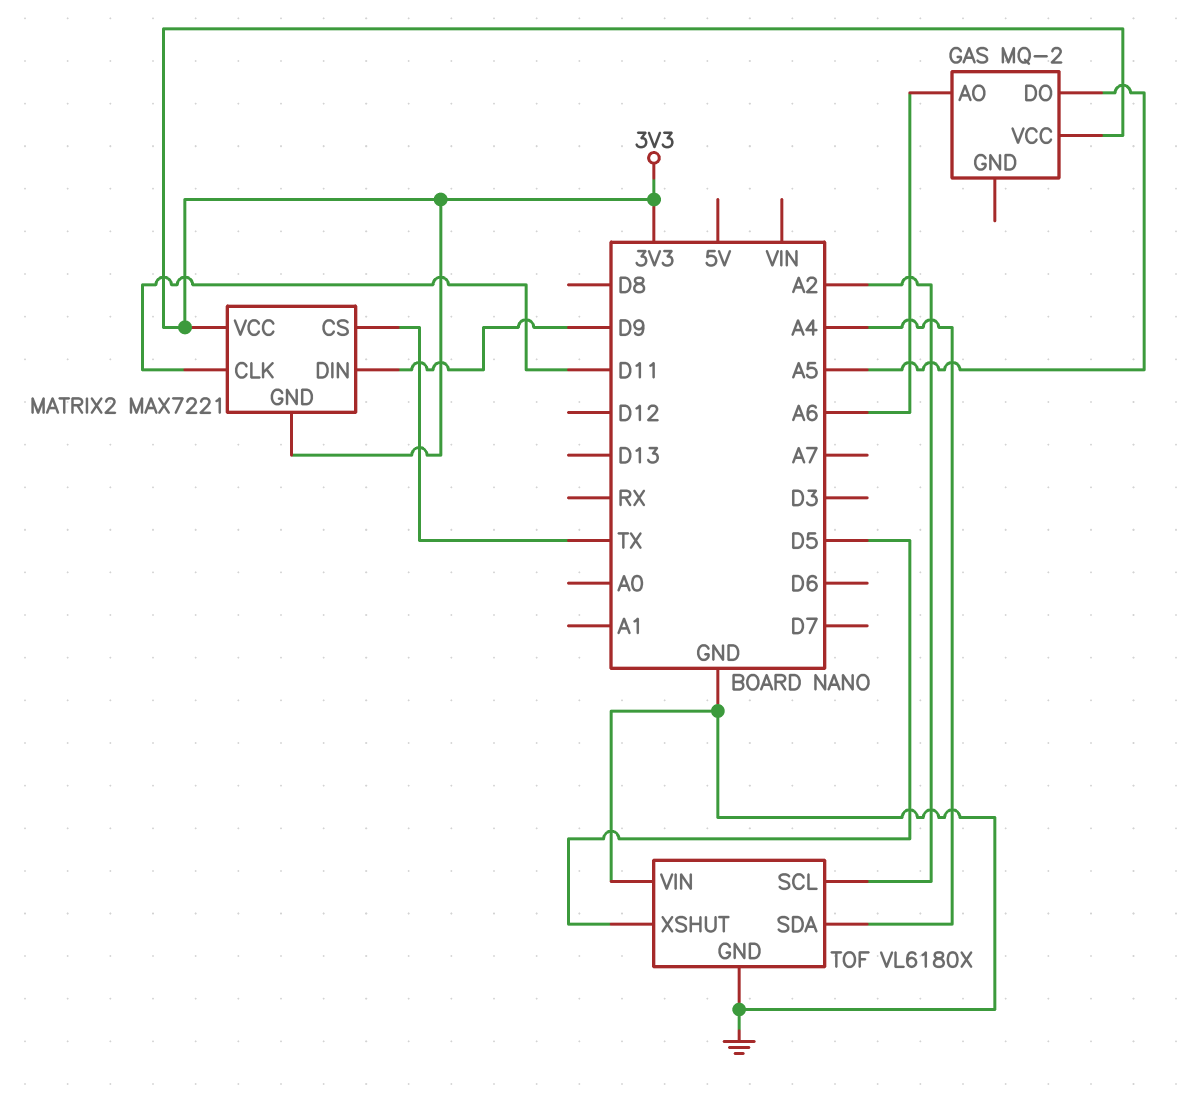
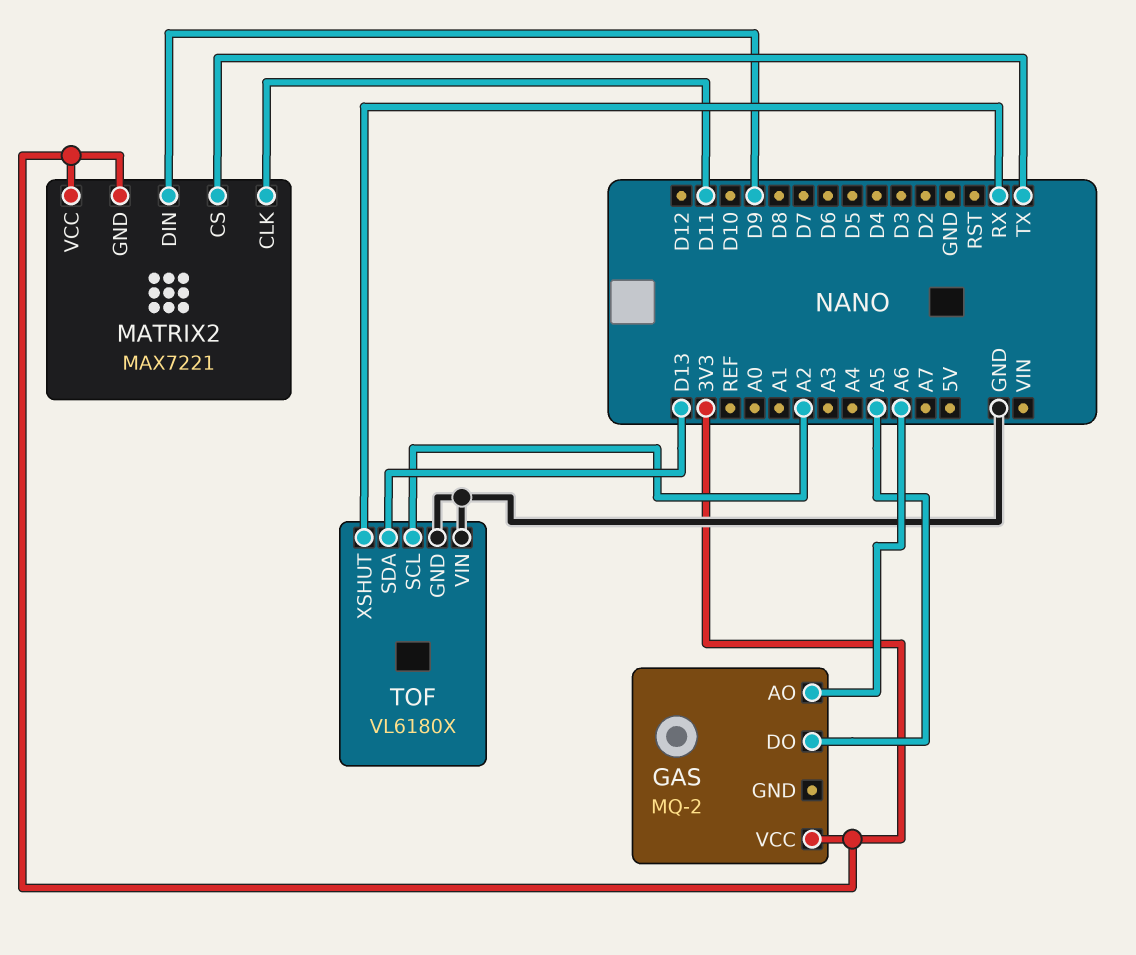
TOF pin SDA: A4 -> D13
TOF pin XSHUT: D5 -> RX

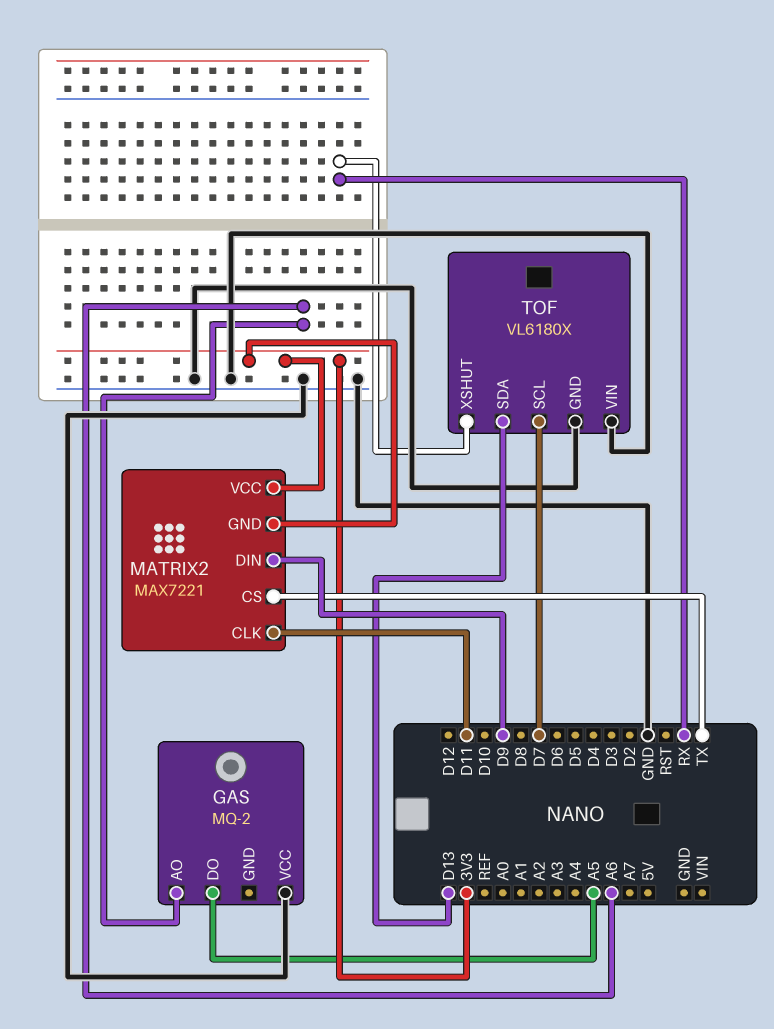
GAS pin VCC: 3V3 -> GND
TOF pin SCL: A2 -> D7

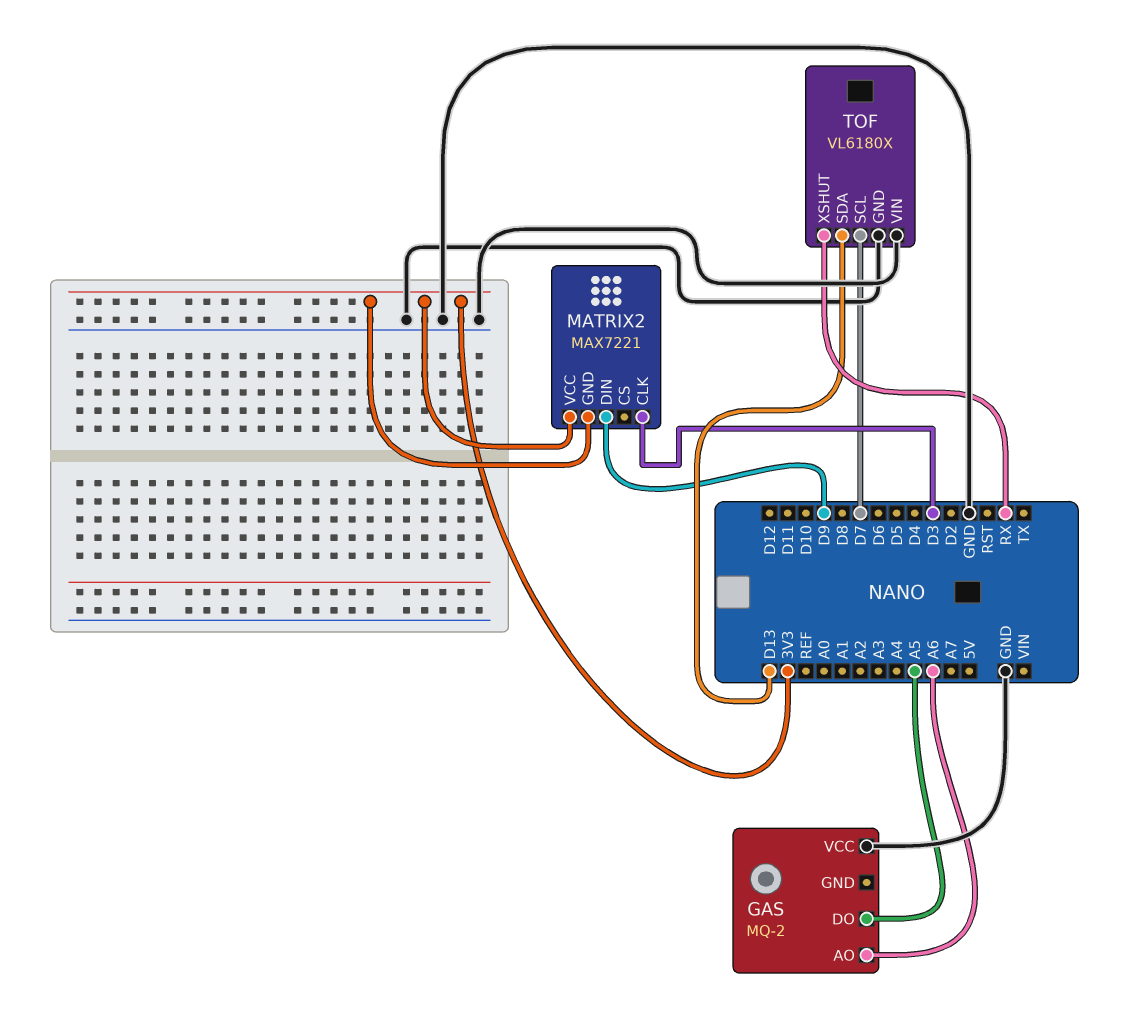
MATRIX2 pin CLK: D11 -> D3
MATRIX2 pin CS: TX -> none

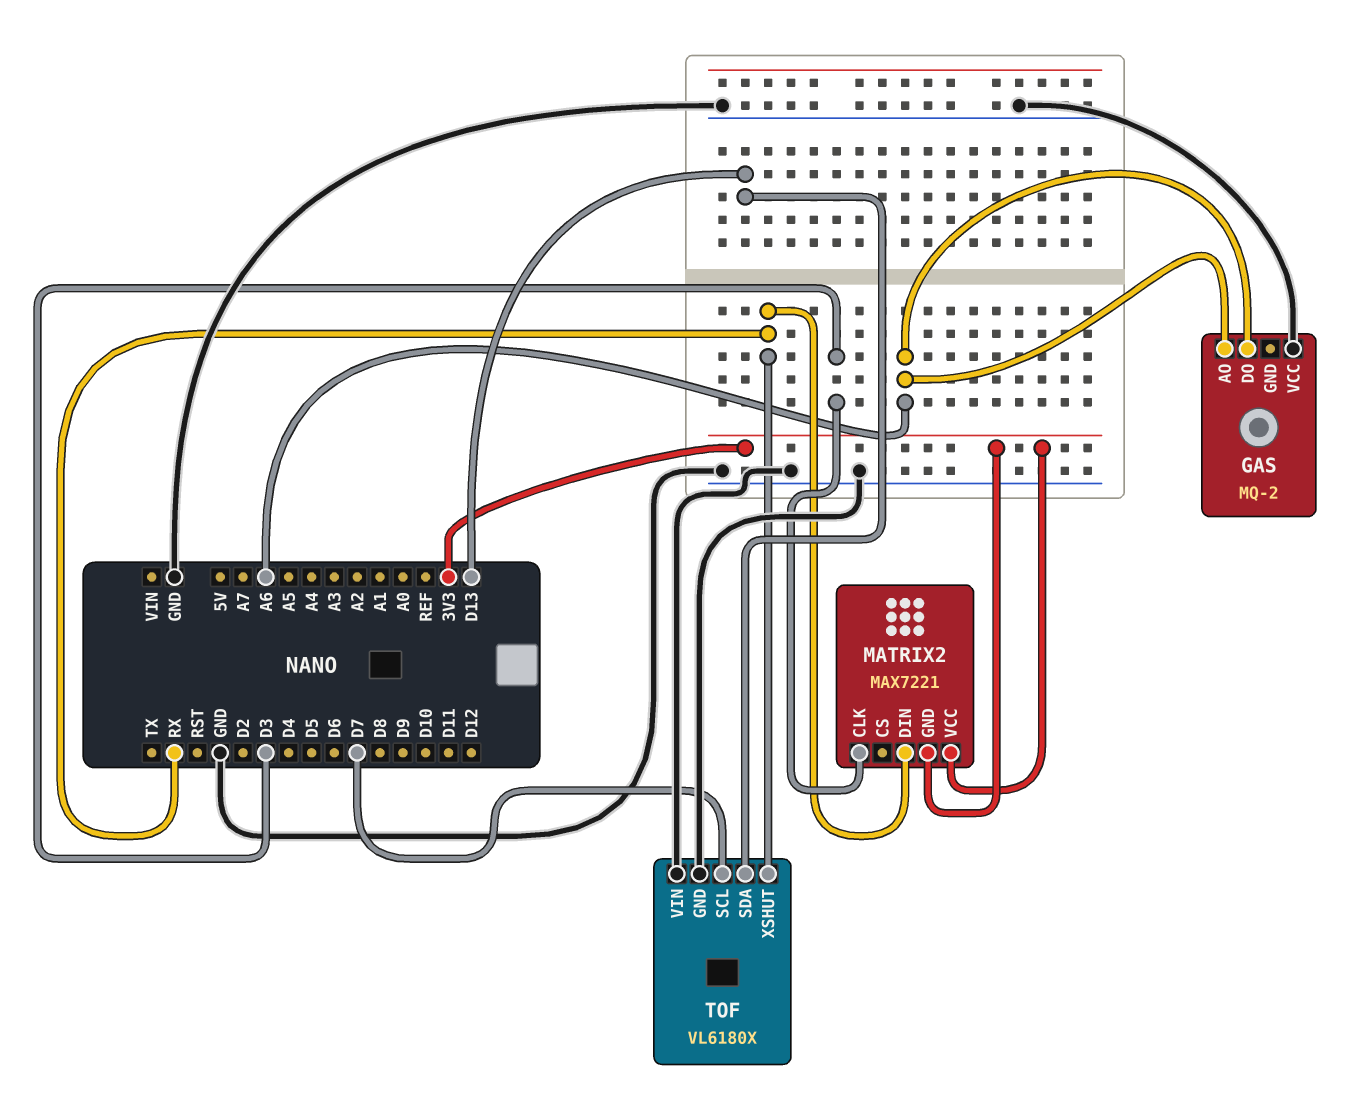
GAS pin DO: A5 -> A6
MATRIX2 pin DIN: D9 -> RX

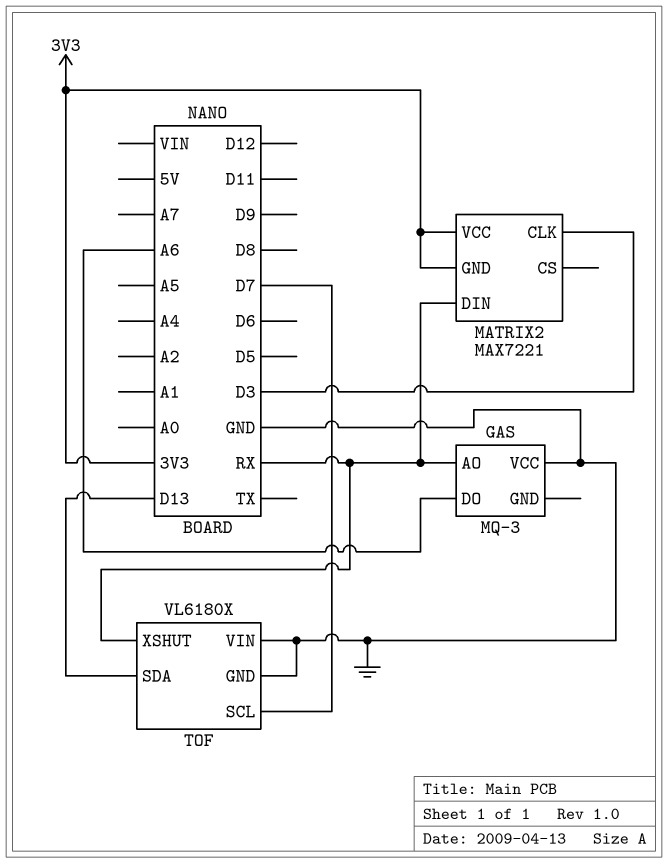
GAS: MQ-2 -> MQ-3
GAS pin AO: A6 -> RX

